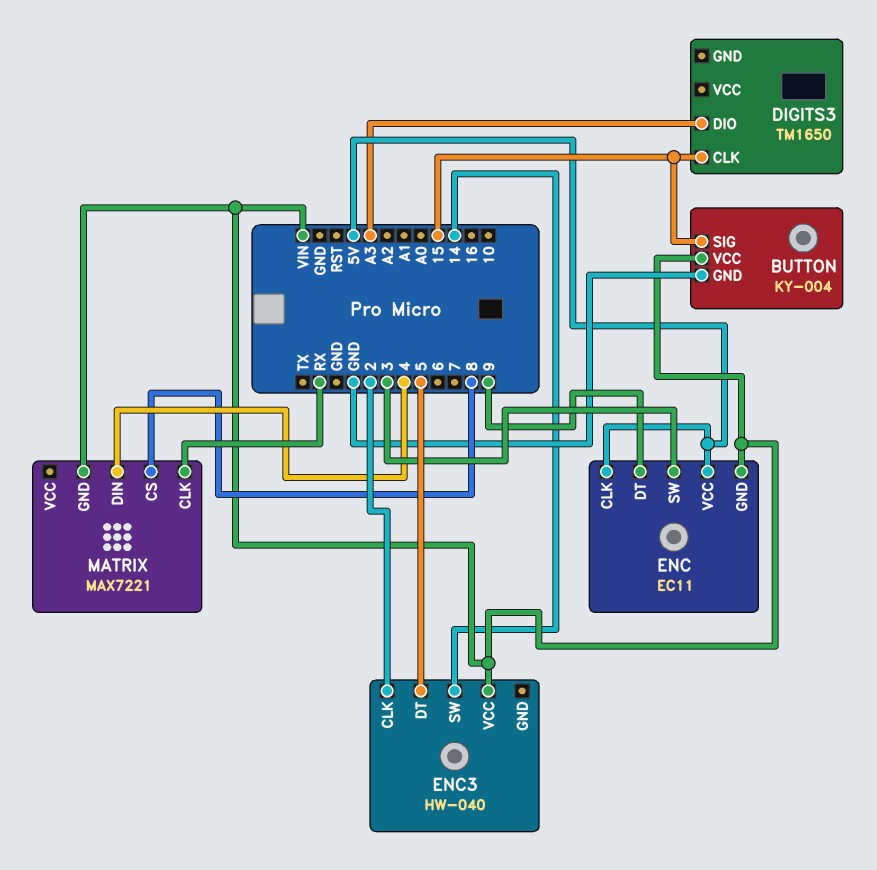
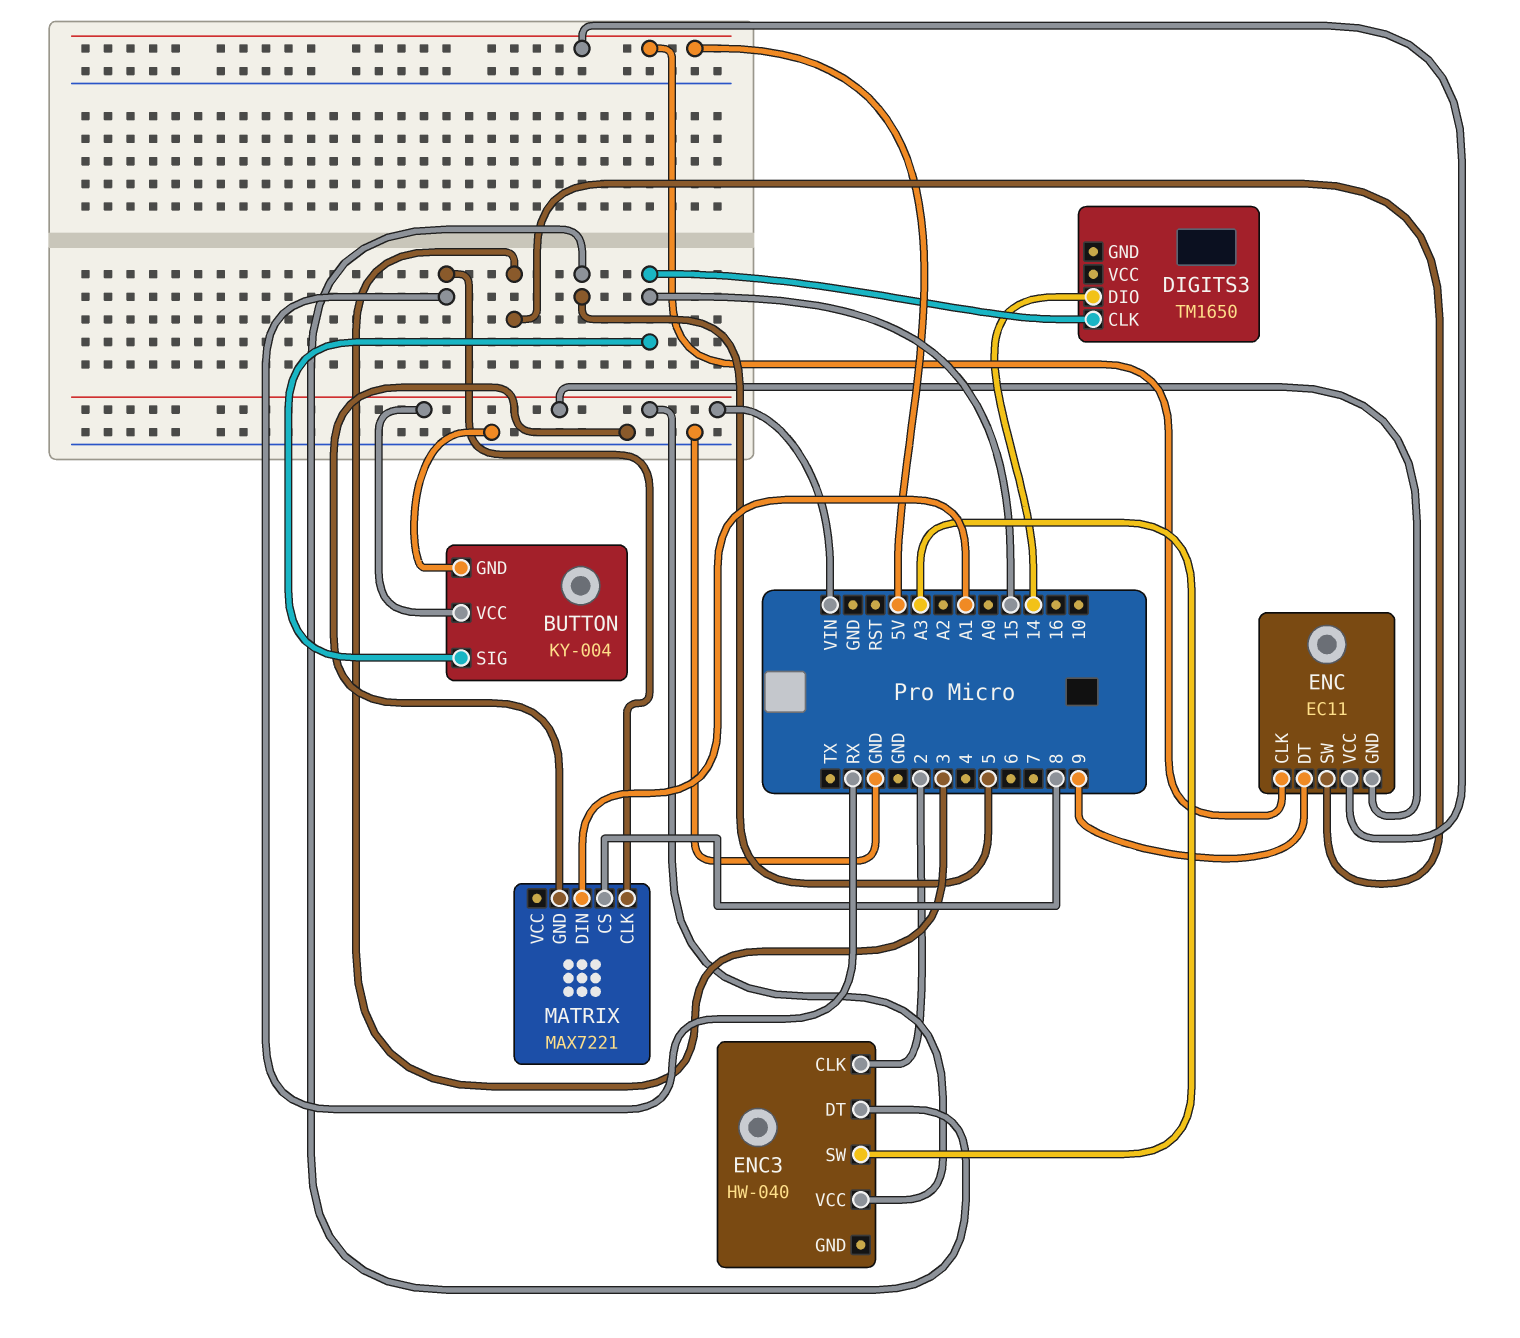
DIGITS3 pin DIO: A3 -> 14
ENC3 pin SW: 14 -> A3
MATRIX pin DIN: 4 -> A1
MATRIX pin GND: VIN -> GND

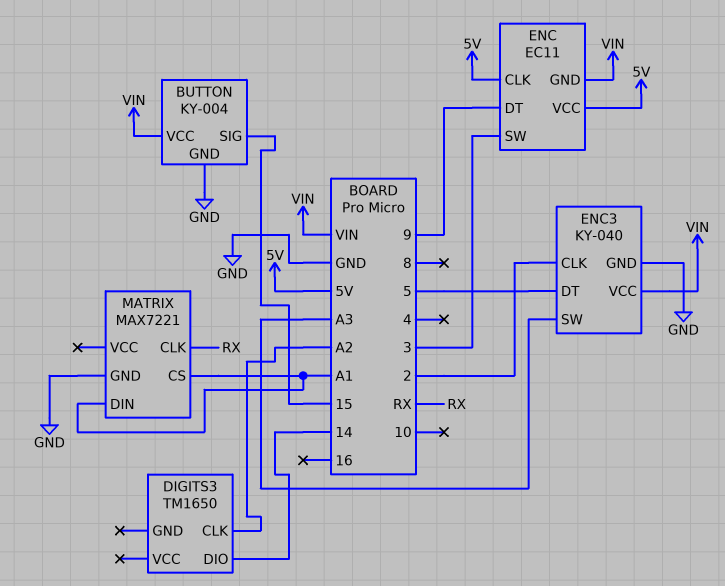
DIGITS3 pin CLK: 15 -> A2
ENC3: HW-040 -> KY-040
ENC3 pin GND: none -> GND
MATRIX pin CS: 8 -> A1

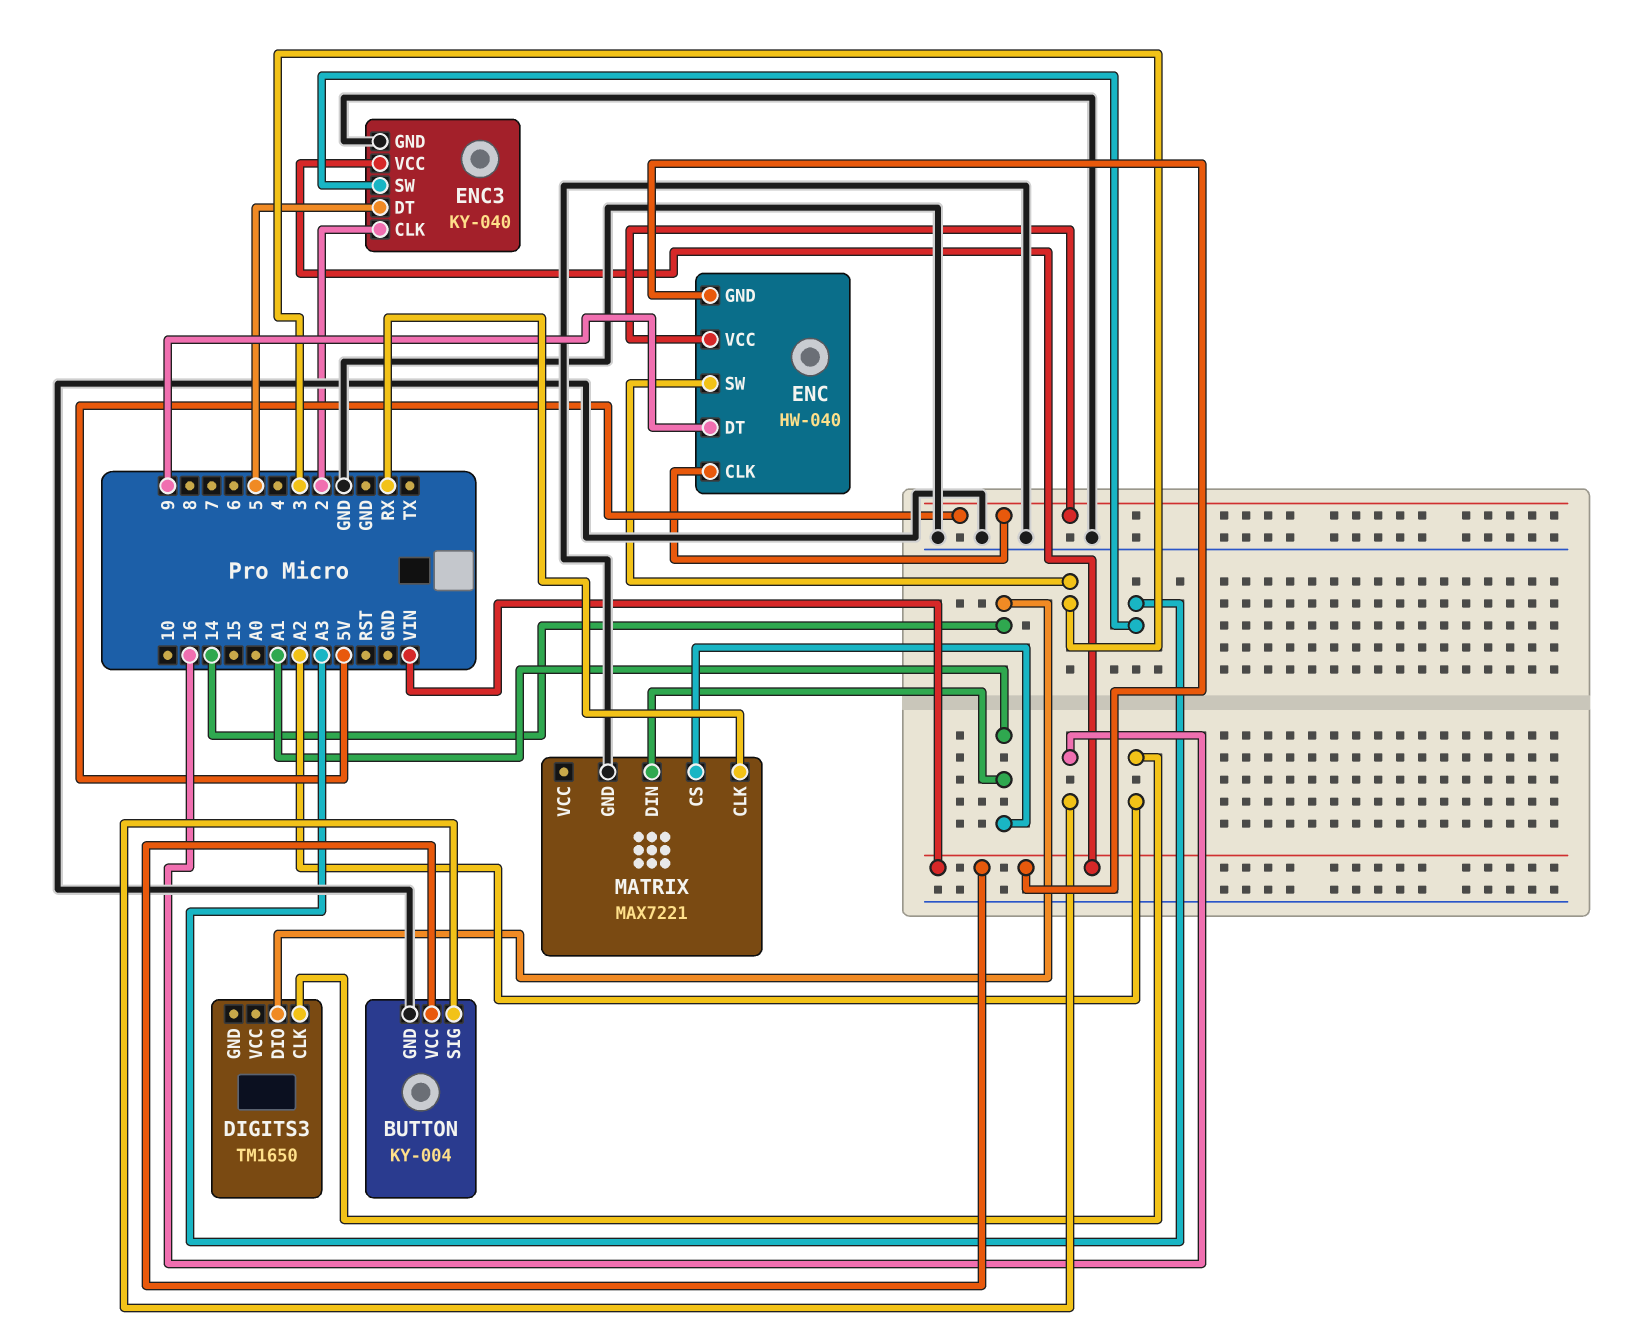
BUTTON pin SIG: 15 -> 16
ENC: EC11 -> HW-040

